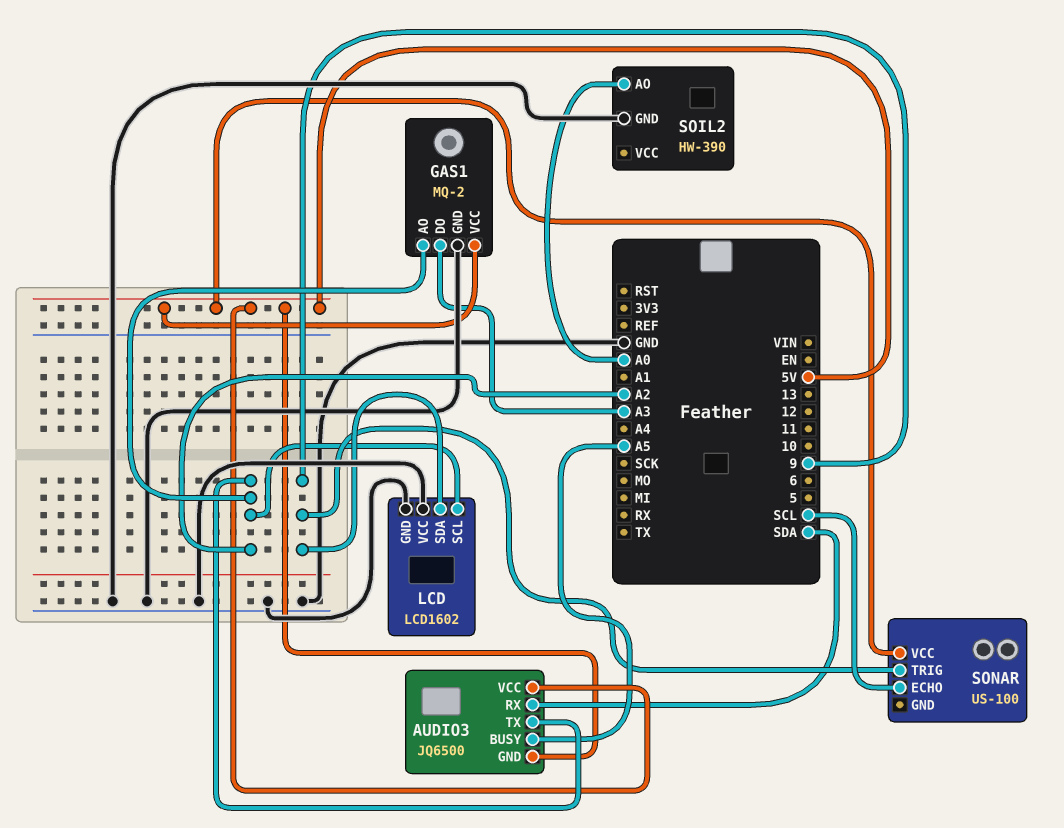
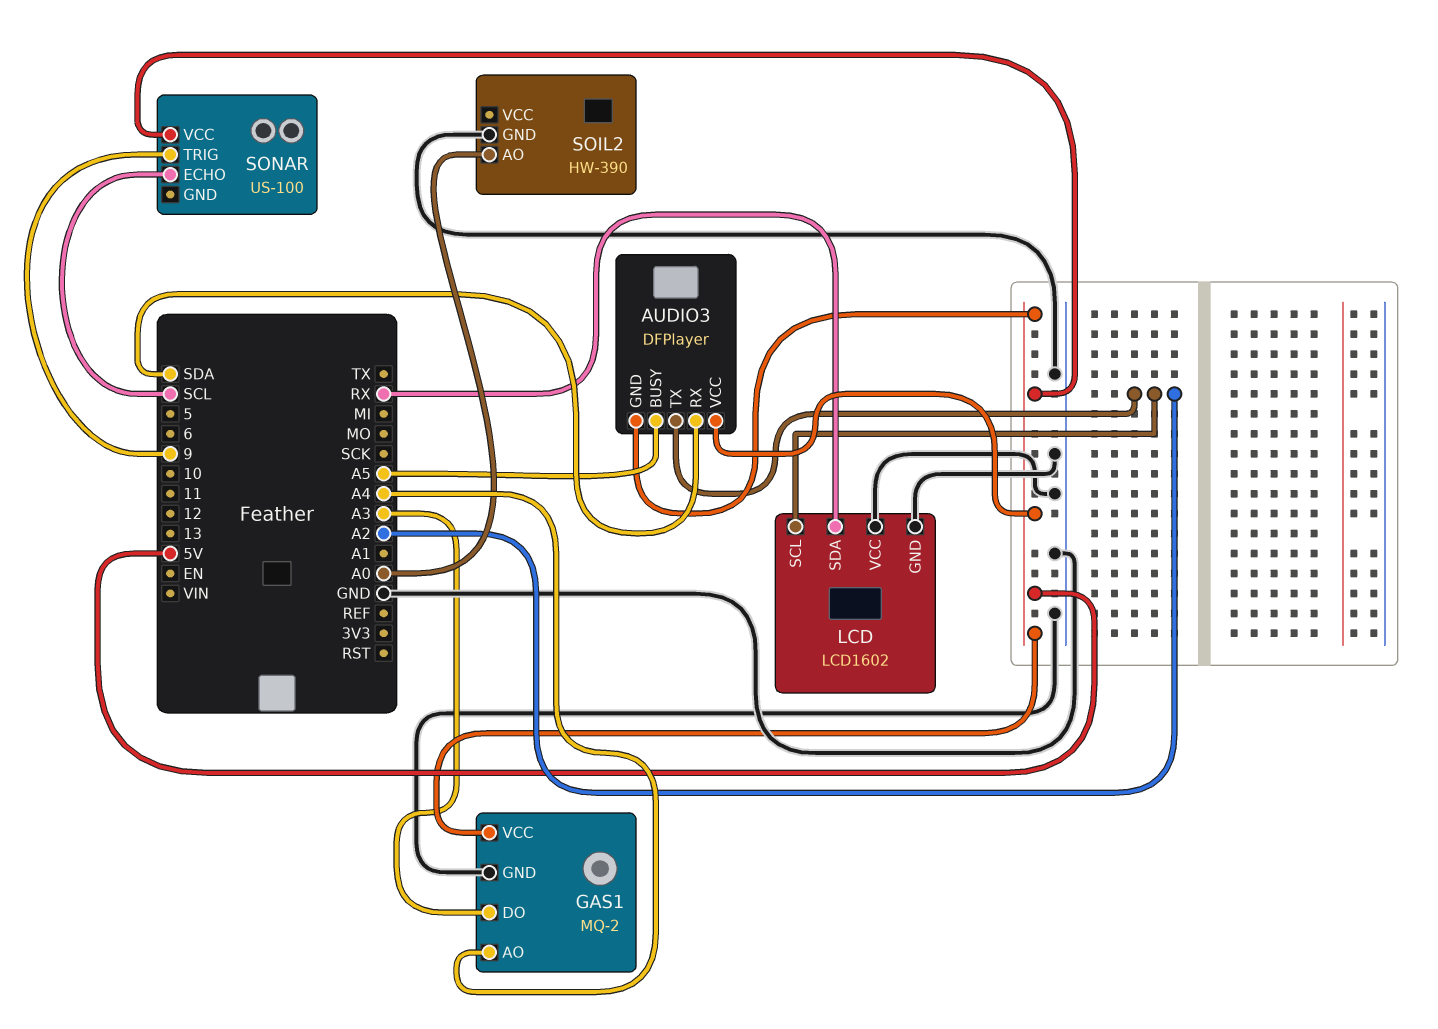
AUDIO3: JQ6500 -> DFPlayer
GAS1 pin AO: A2 -> A4
LCD pin SDA: 9 -> RX

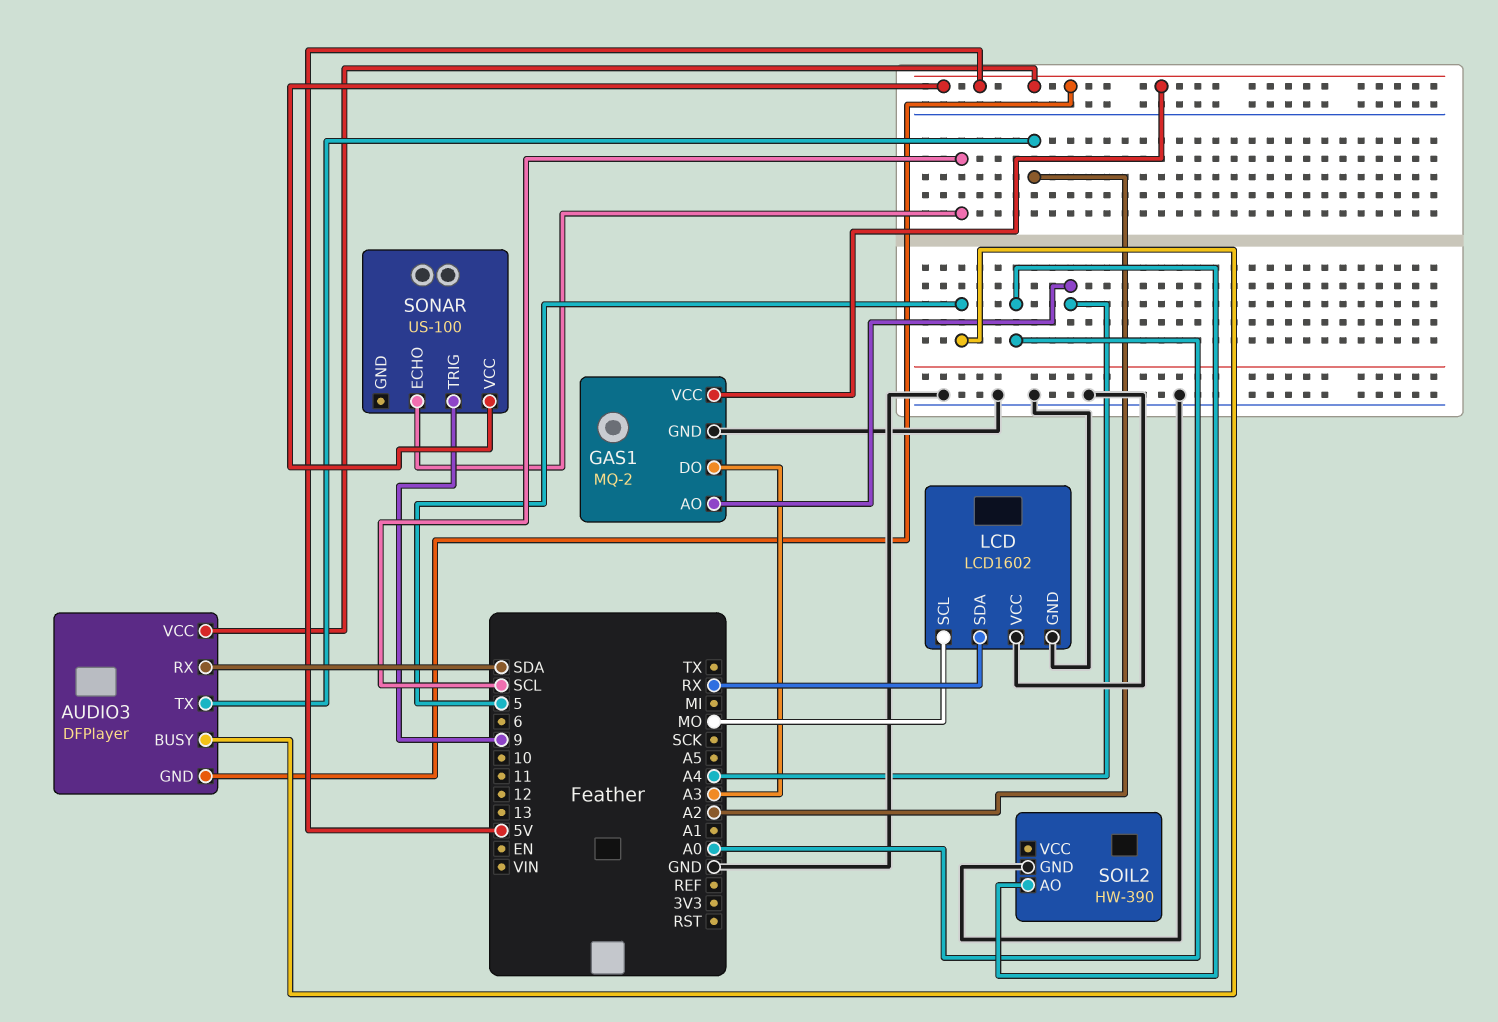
AUDIO3 pin BUSY: A5 -> 5
LCD pin SCL: A2 -> MO

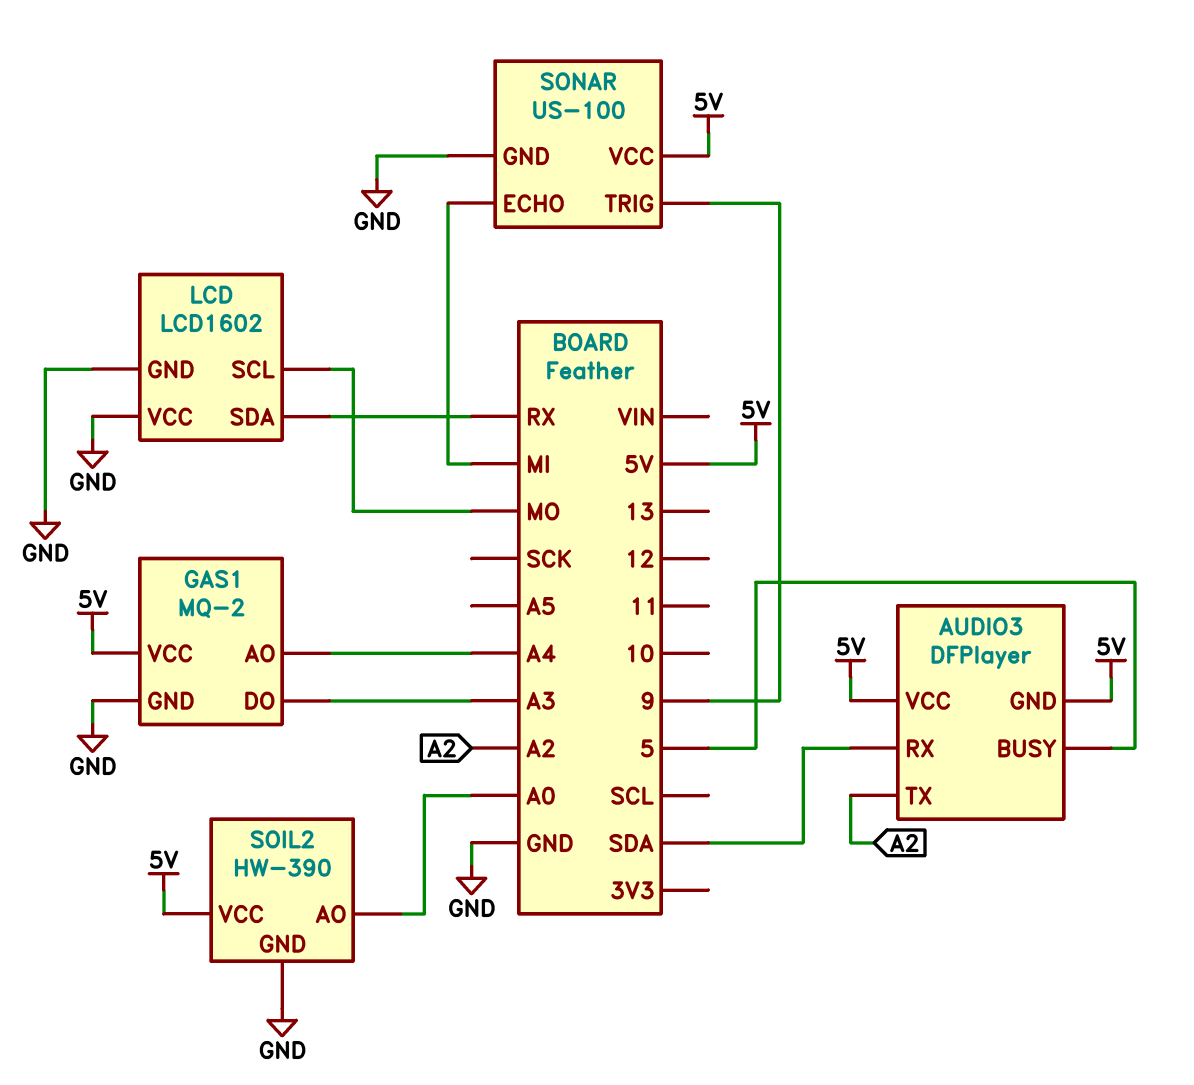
SOIL2 pin VCC: none -> 5V
SONAR pin ECHO: SCL -> MI
SONAR pin GND: none -> GND

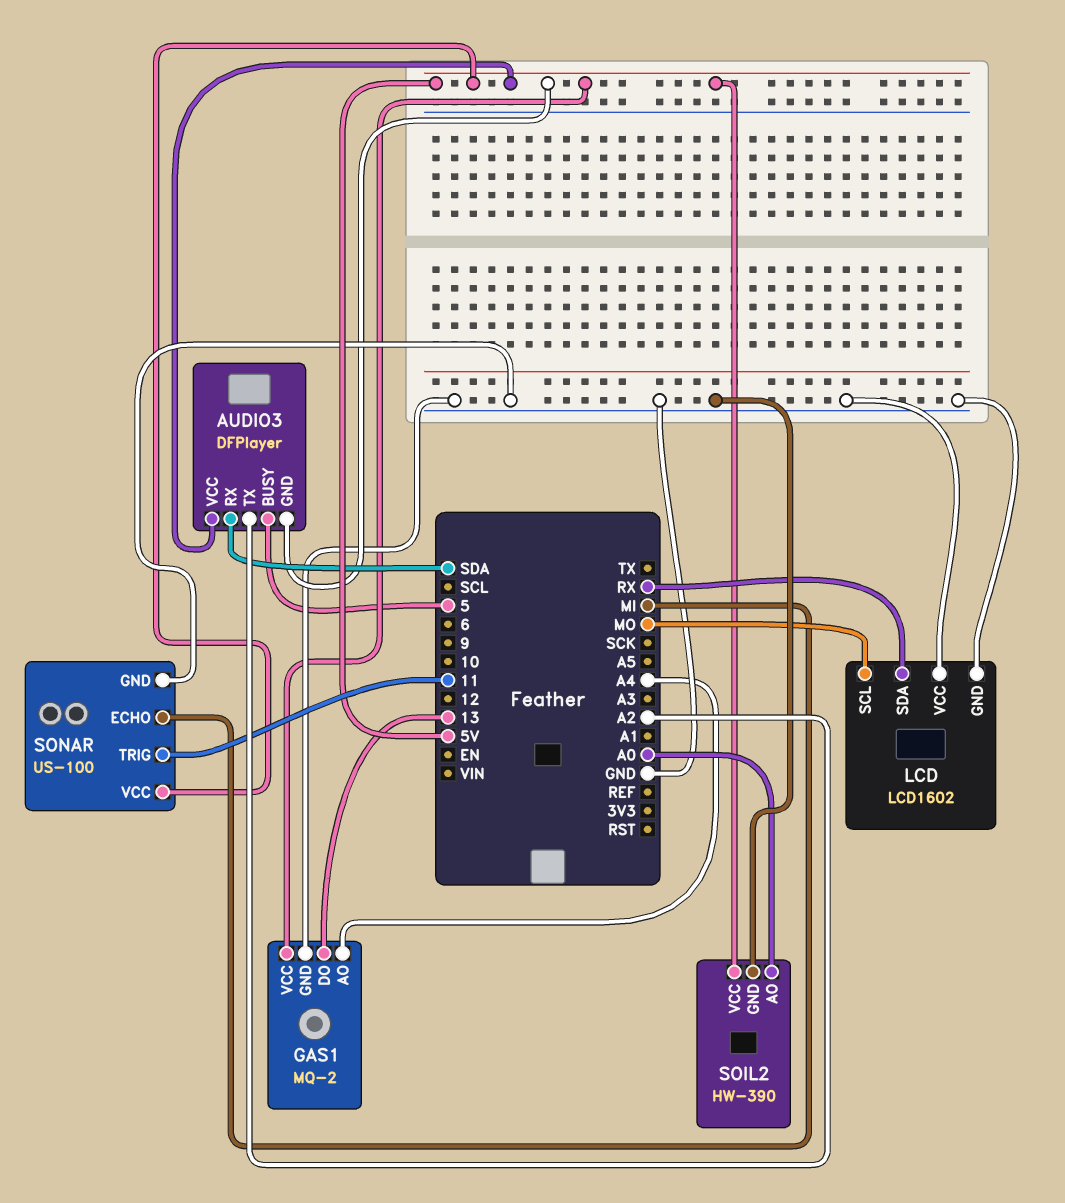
GAS1 pin DO: A3 -> 13
SONAR pin TRIG: 9 -> 11

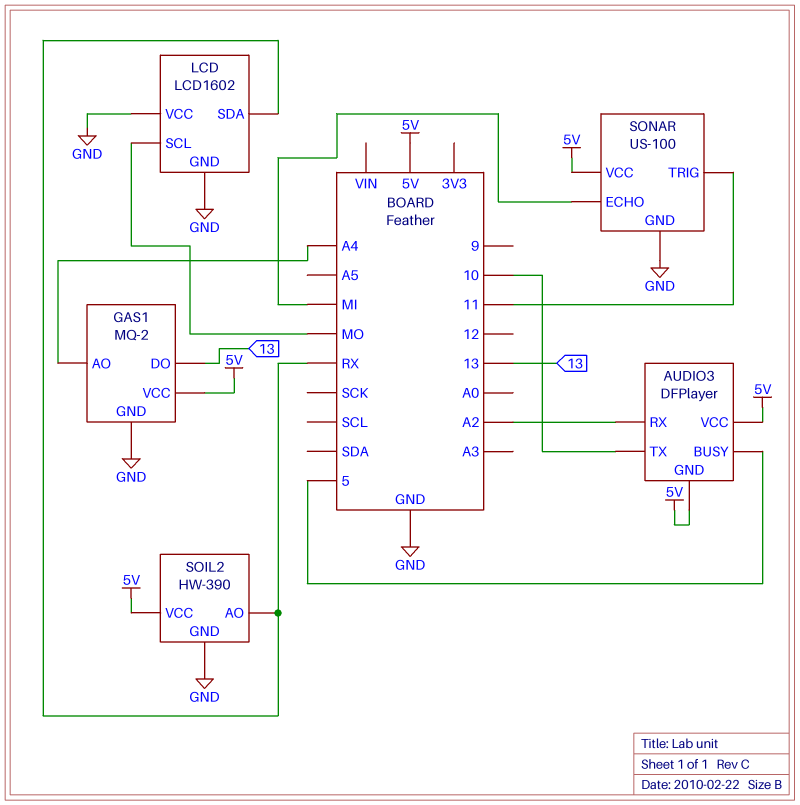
AUDIO3 pin RX: SDA -> A2
AUDIO3 pin TX: A2 -> 10
SOIL2 pin AO: A0 -> RX

